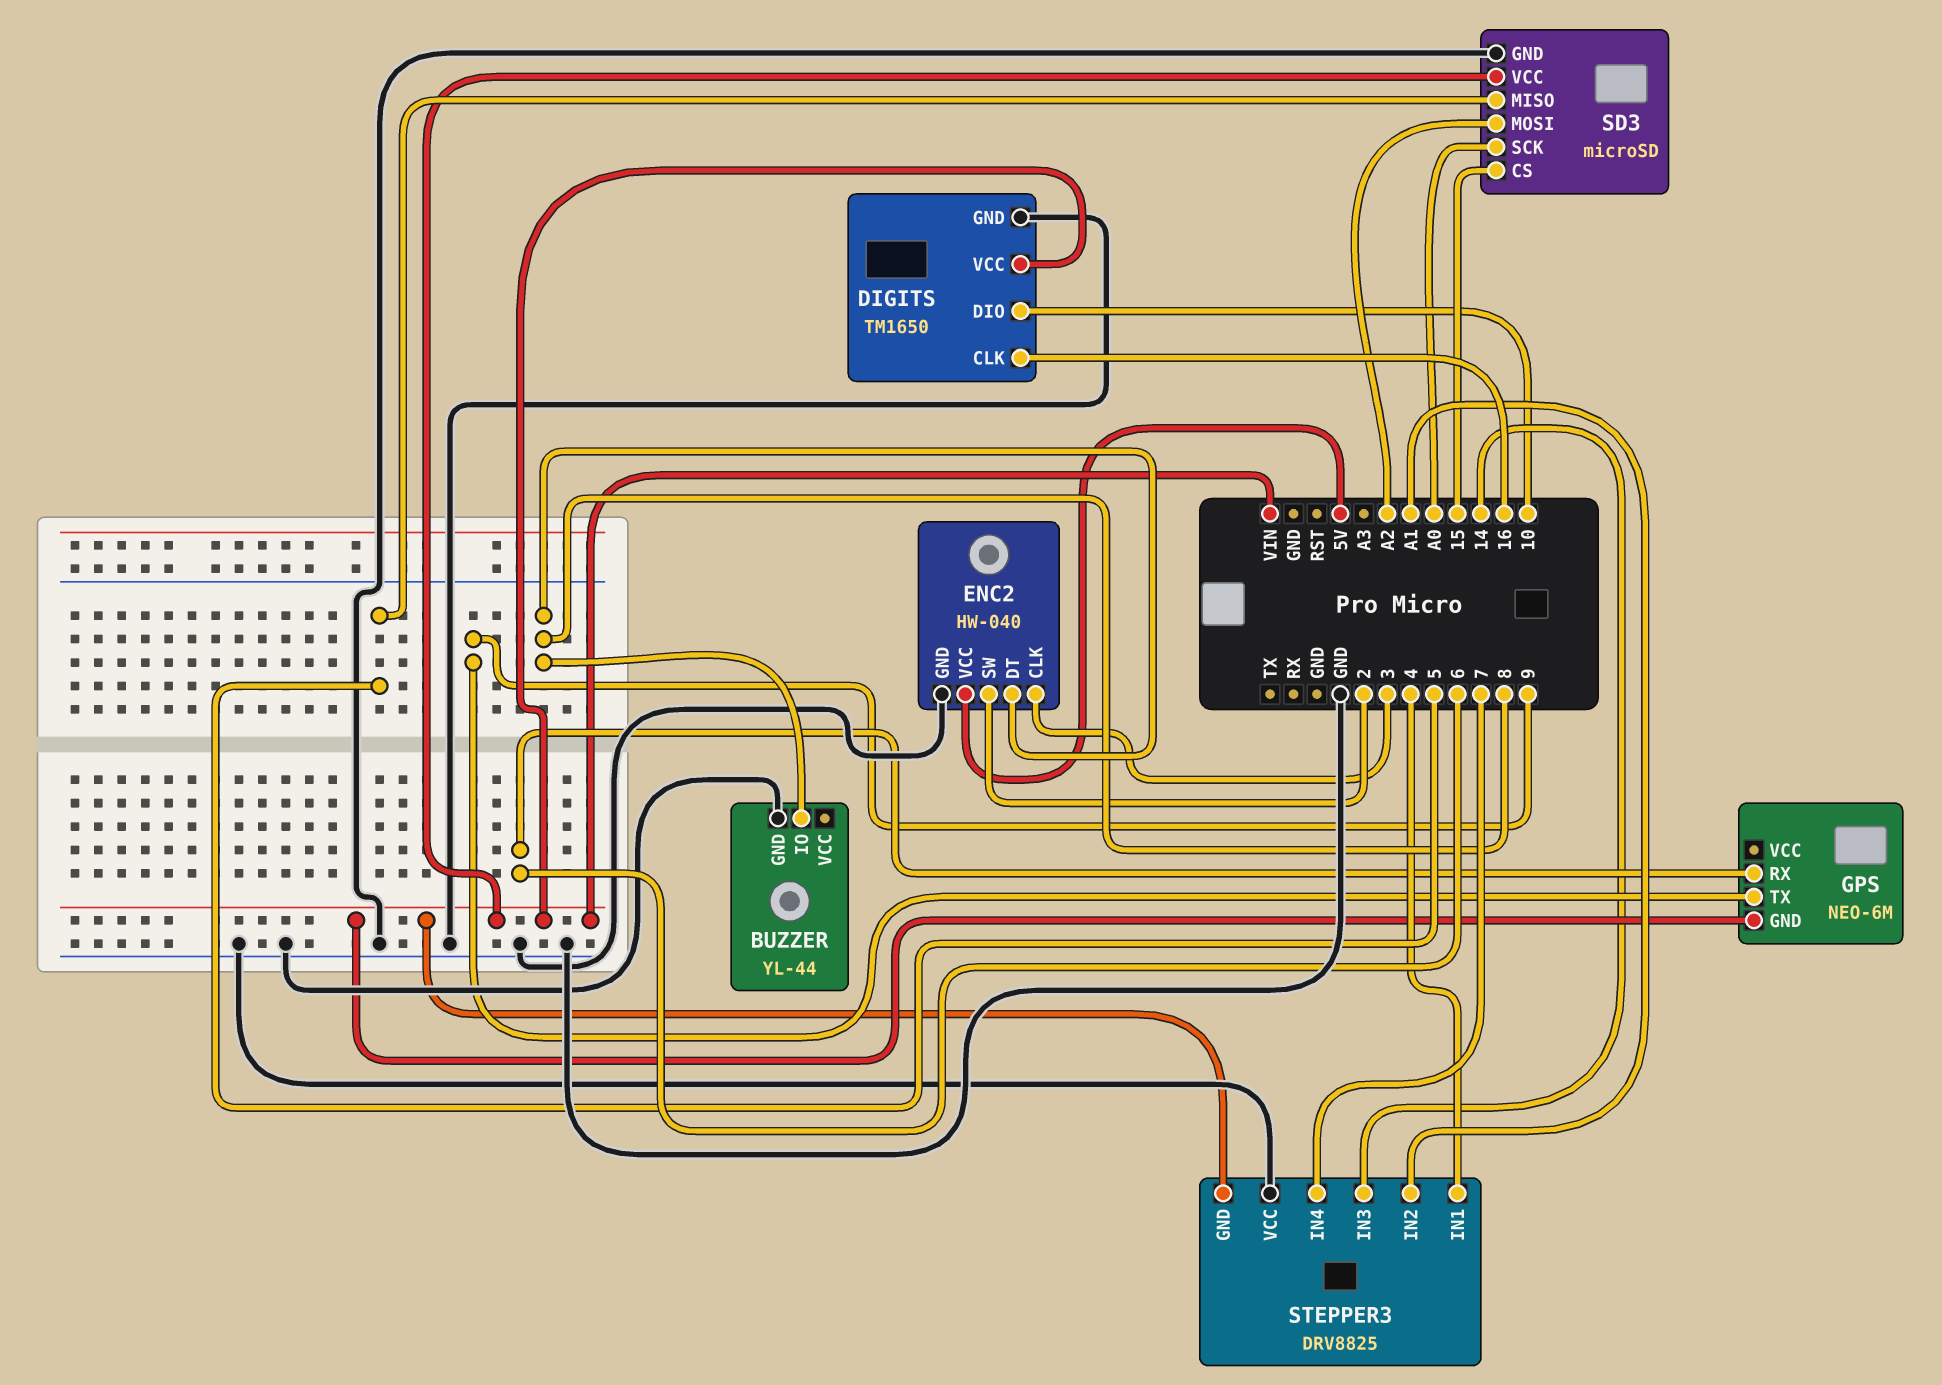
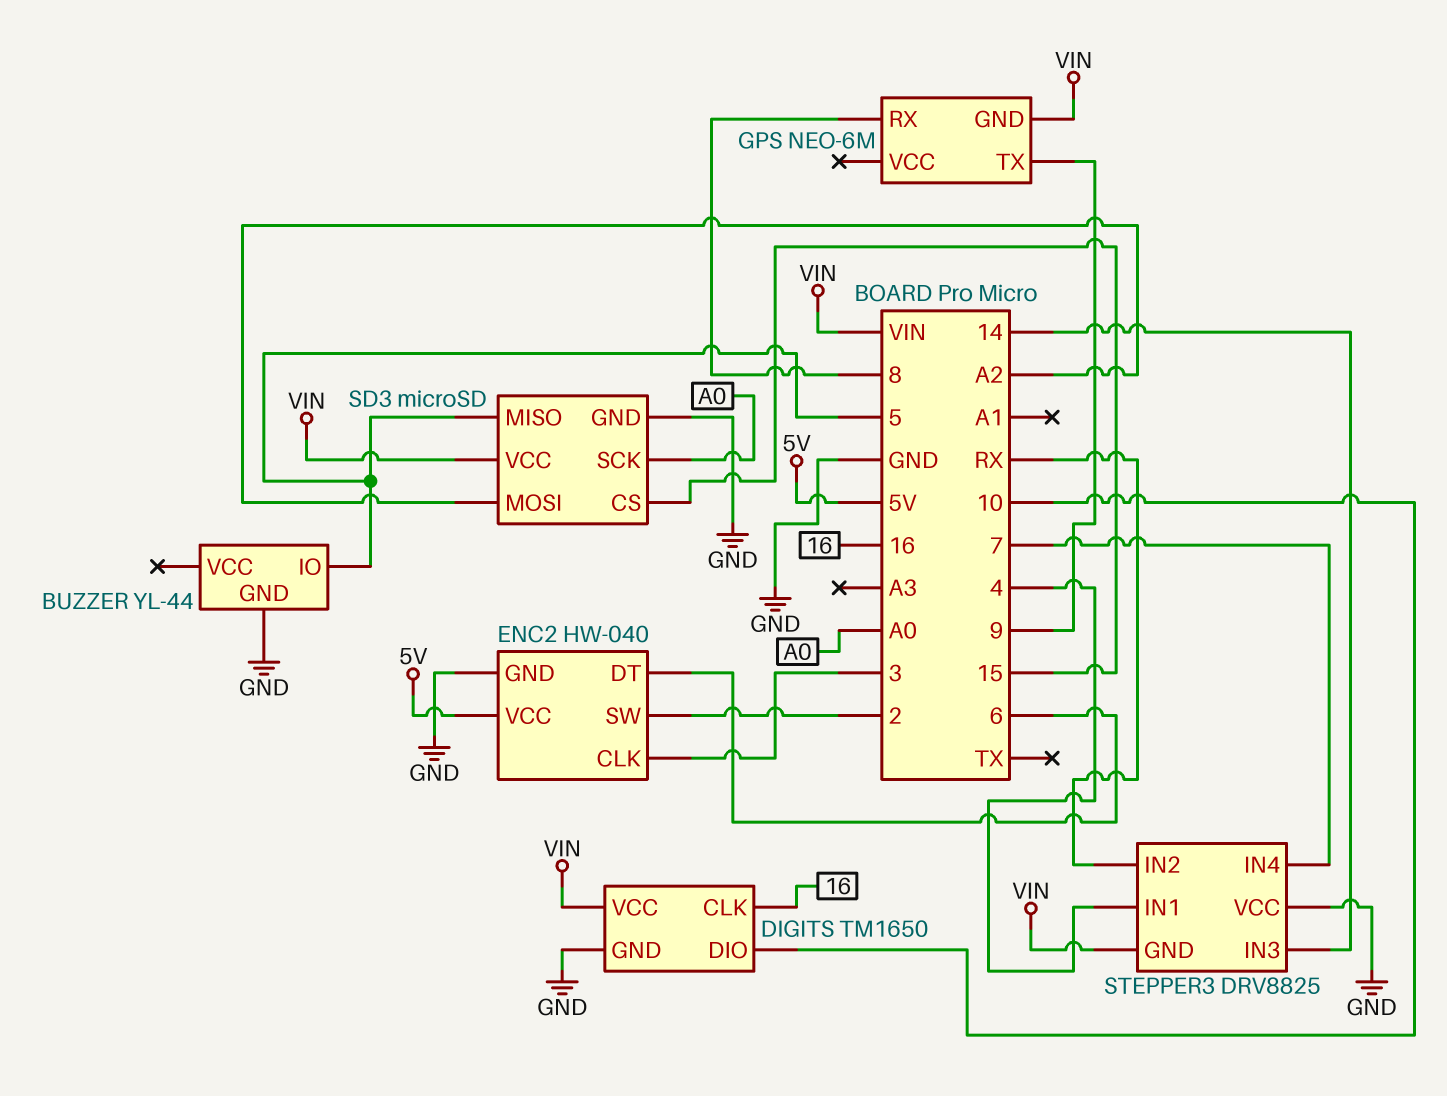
BUZZER pin IO: 8 -> 5
ENC2 pin DT: 8 -> 6
GPS pin RX: 6 -> 8
STEPPER3 pin IN2: A1 -> RX

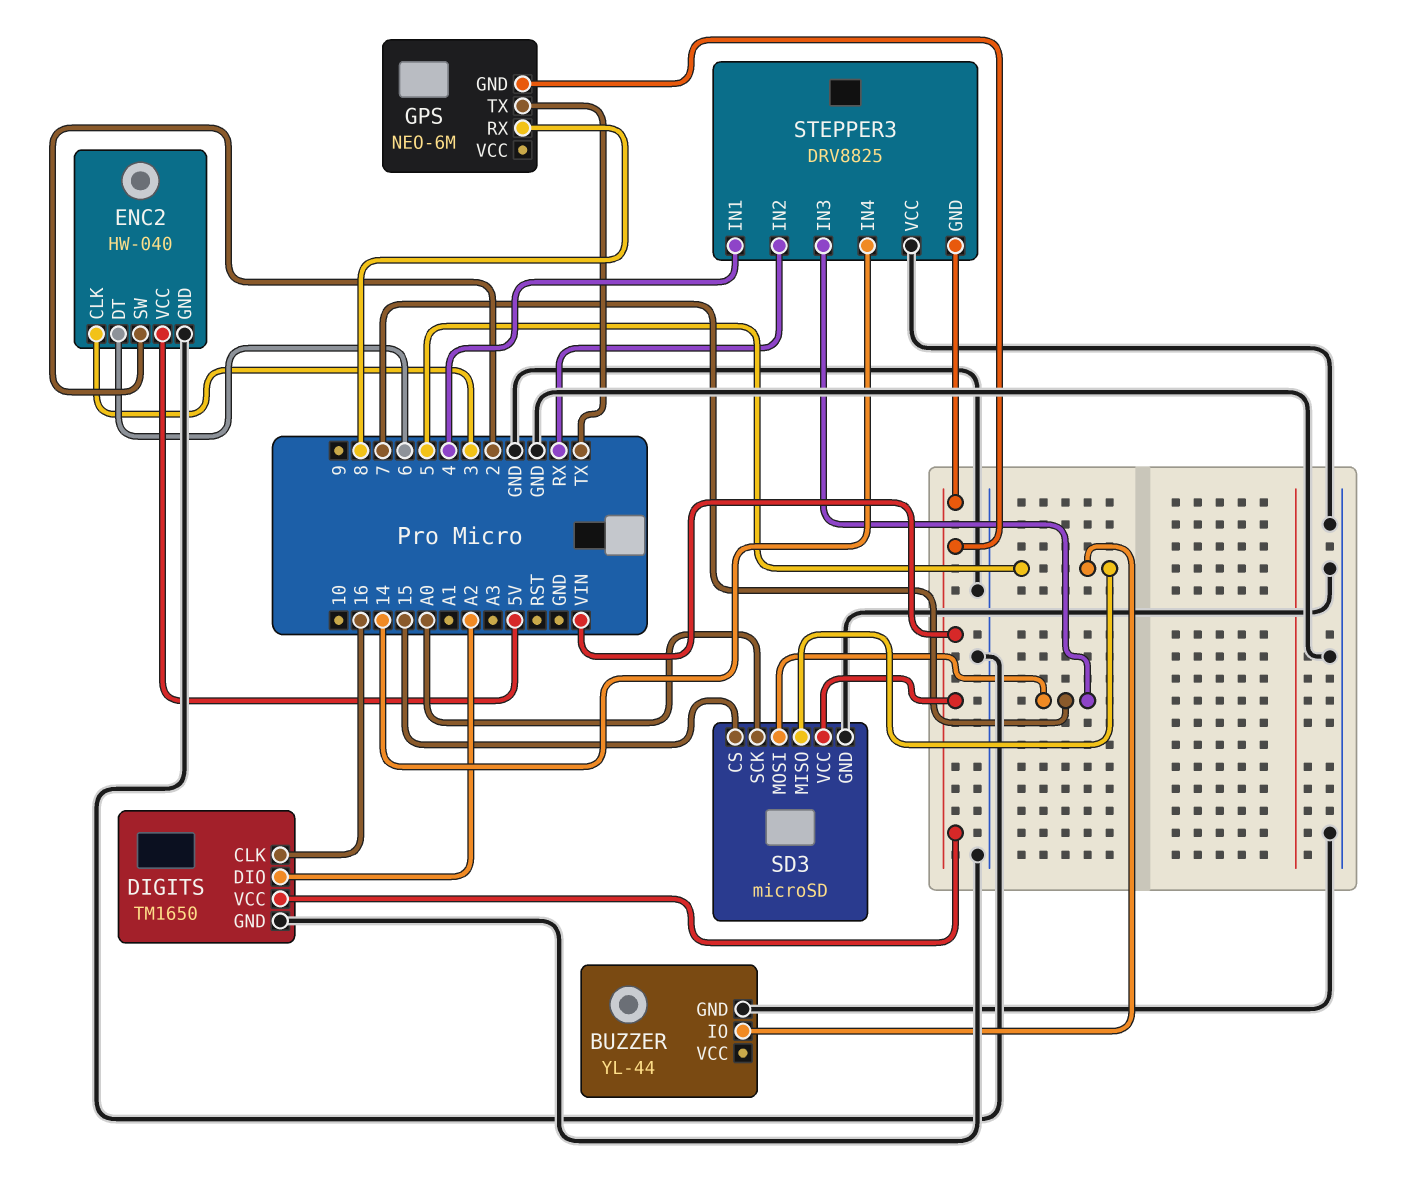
DIGITS pin DIO: 10 -> A2
GPS pin TX: 9 -> TX
SD3 pin MOSI: A2 -> 7
STEPPER3 pin IN3: 14 -> 7
STEPPER3 pin IN4: 7 -> 14

